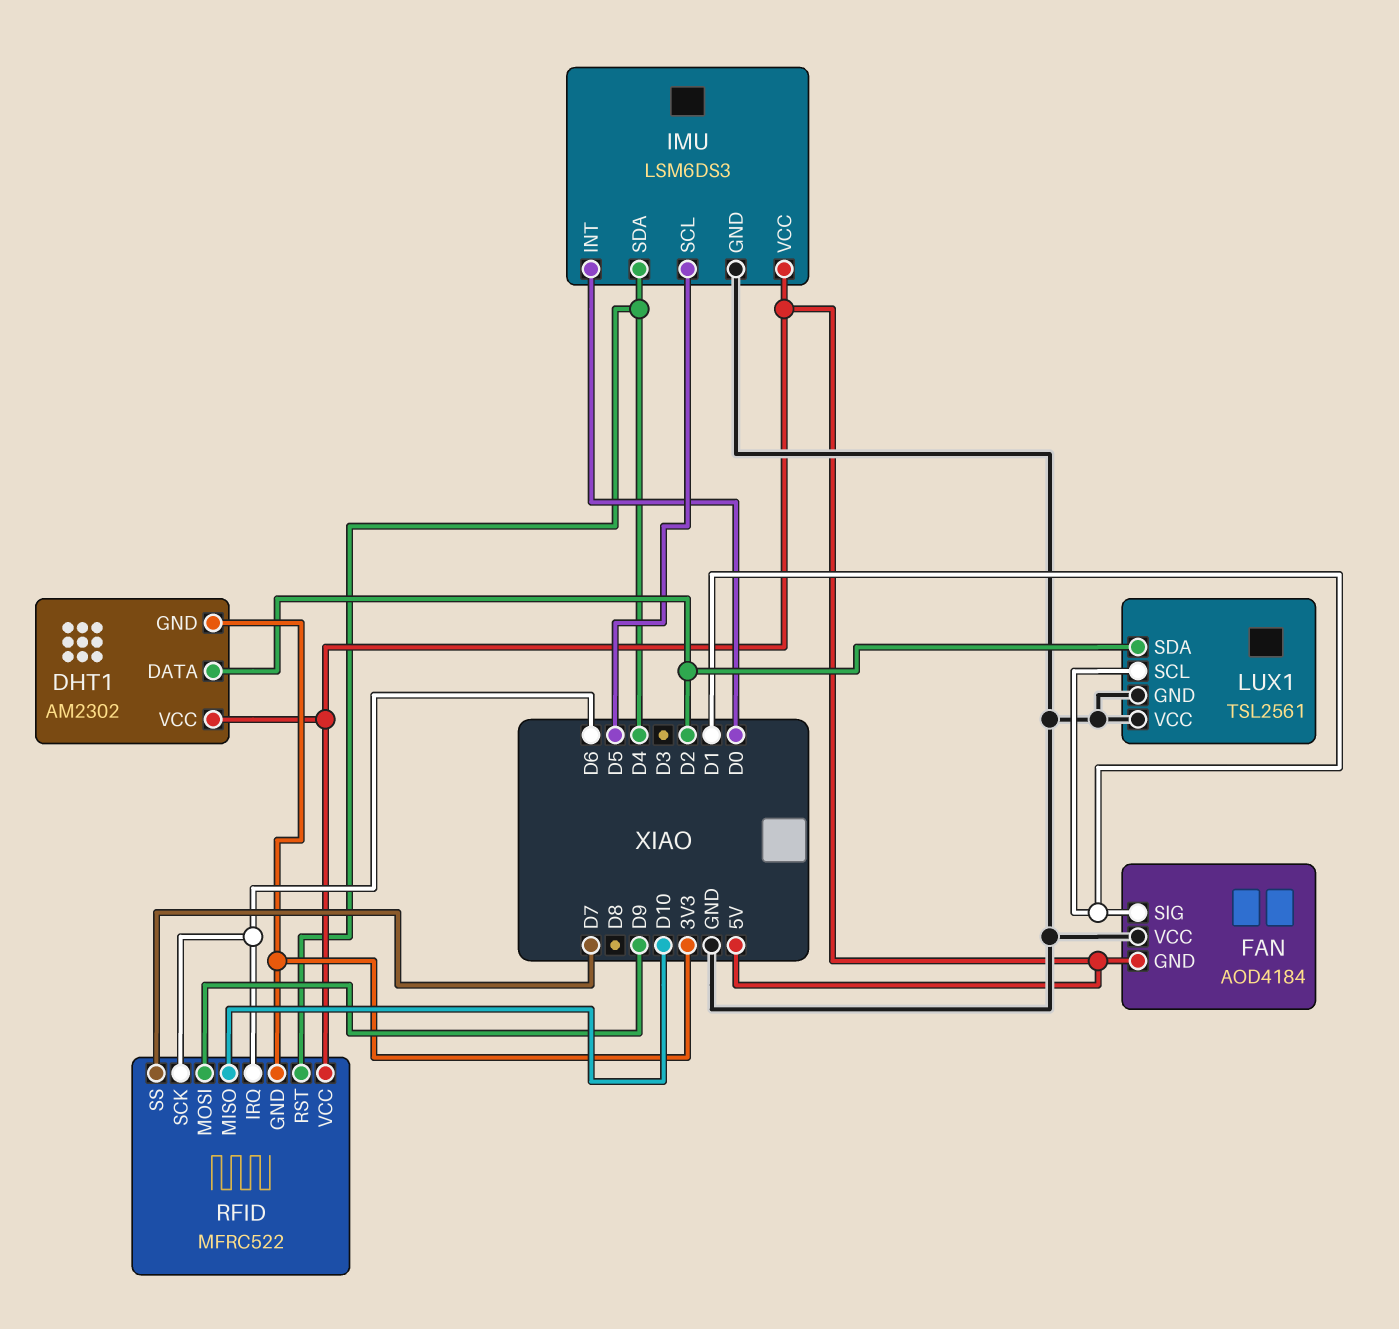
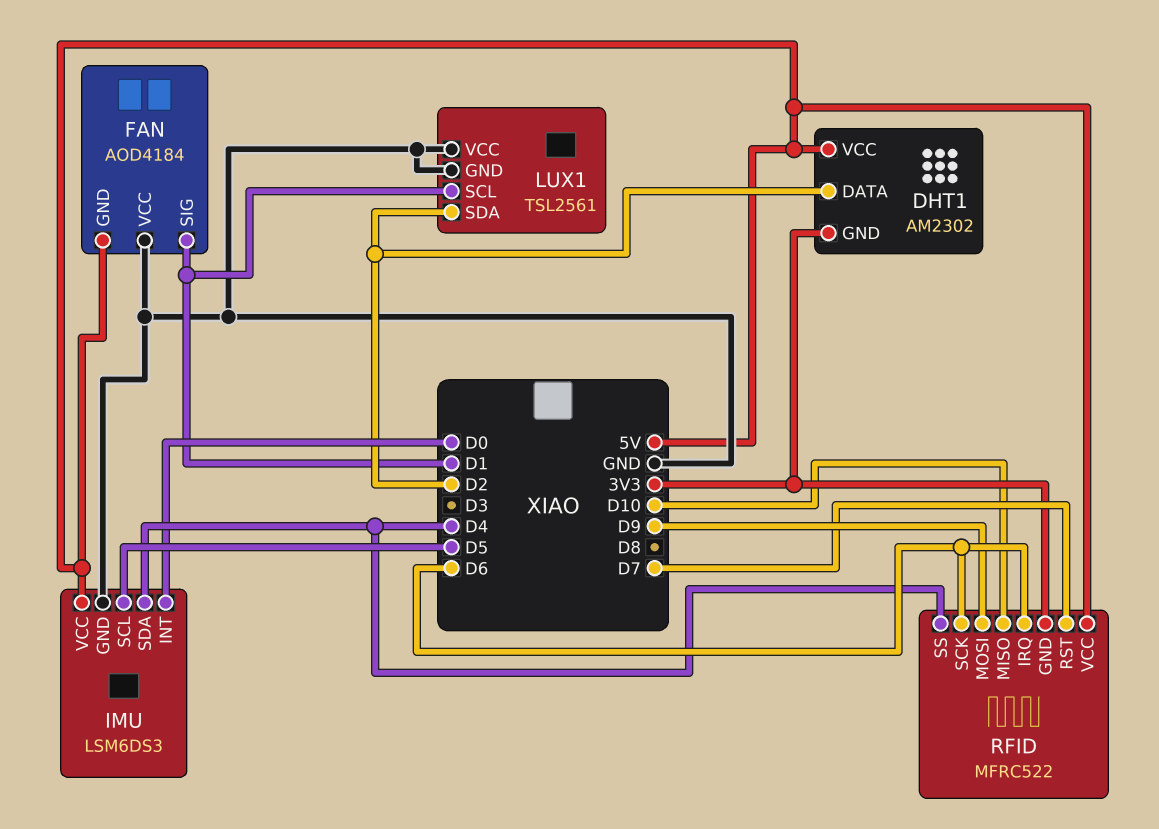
RFID pin RST: D4 -> D7
RFID pin SS: D7 -> D4

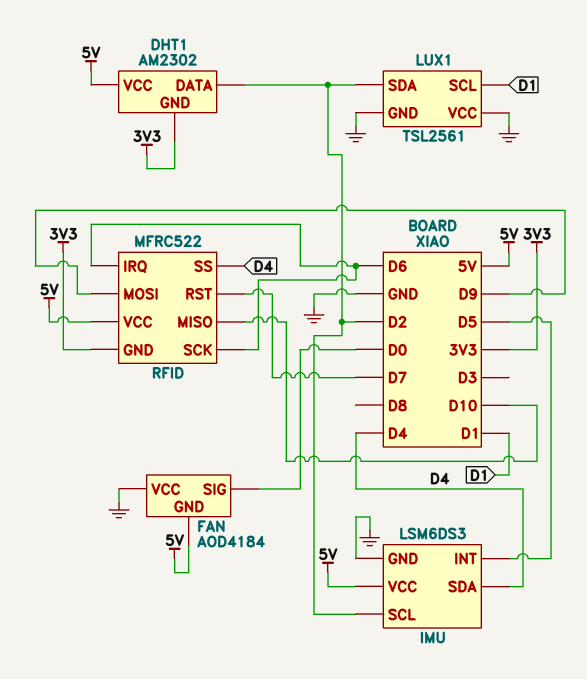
FAN pin SIG: D1 -> D0
IMU pin INT: D0 -> D5
IMU pin SCL: D5 -> D2

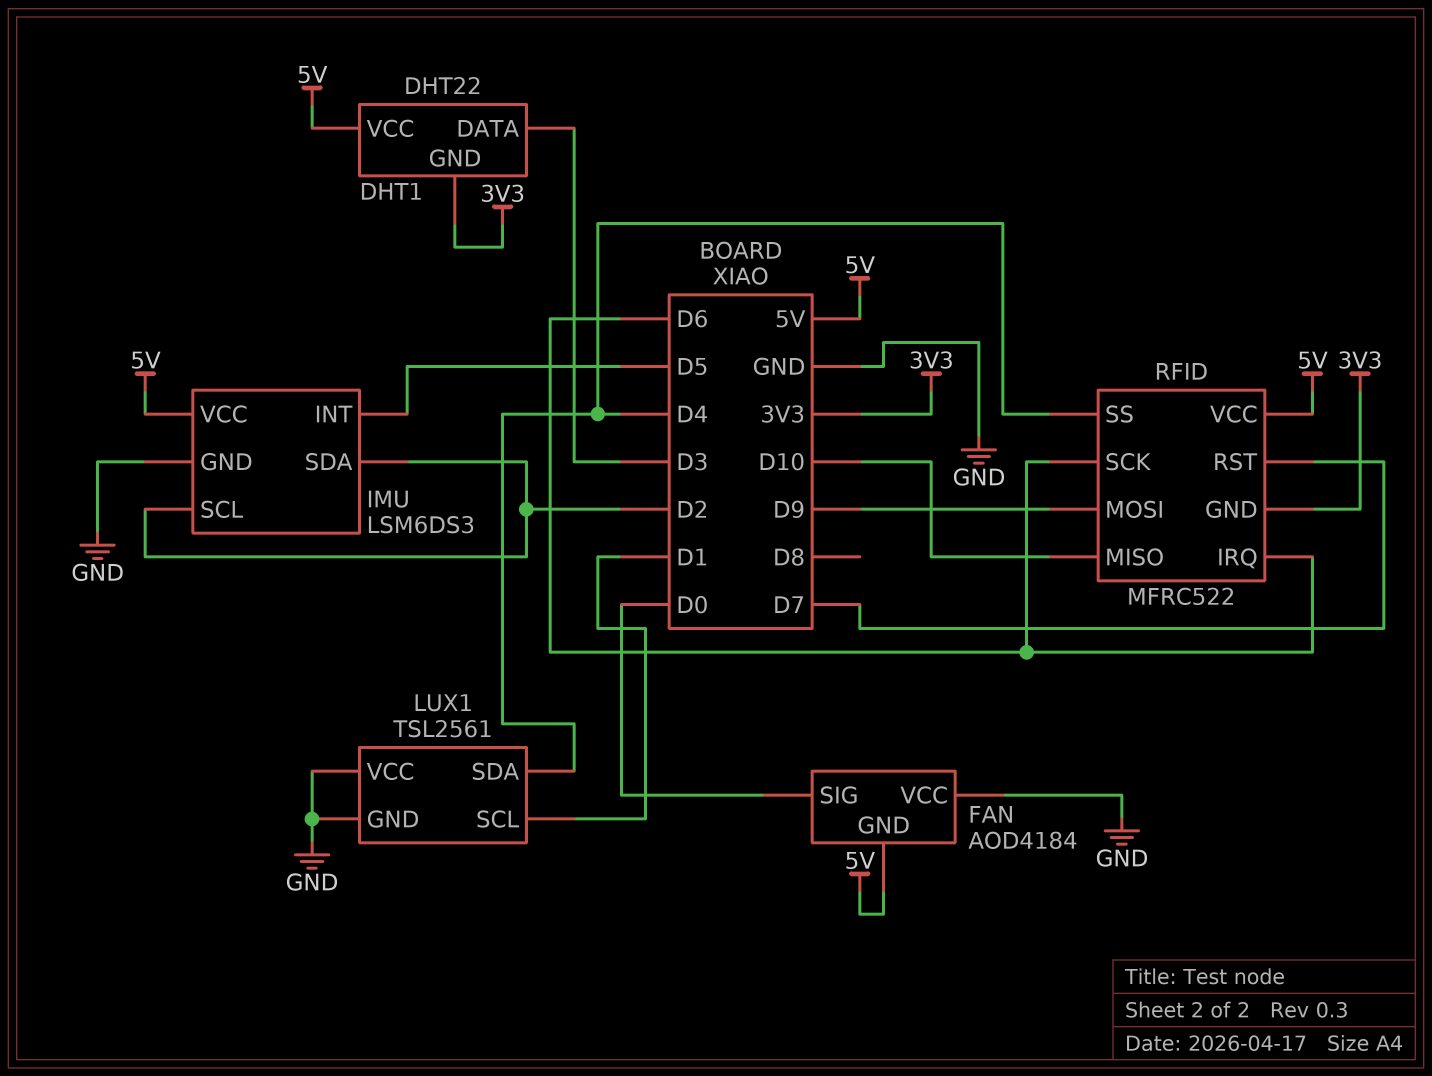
DHT1: AM2302 -> DHT22
DHT1 pin DATA: D2 -> D3
IMU pin SDA: D4 -> D2
LUX1 pin SDA: D2 -> D4

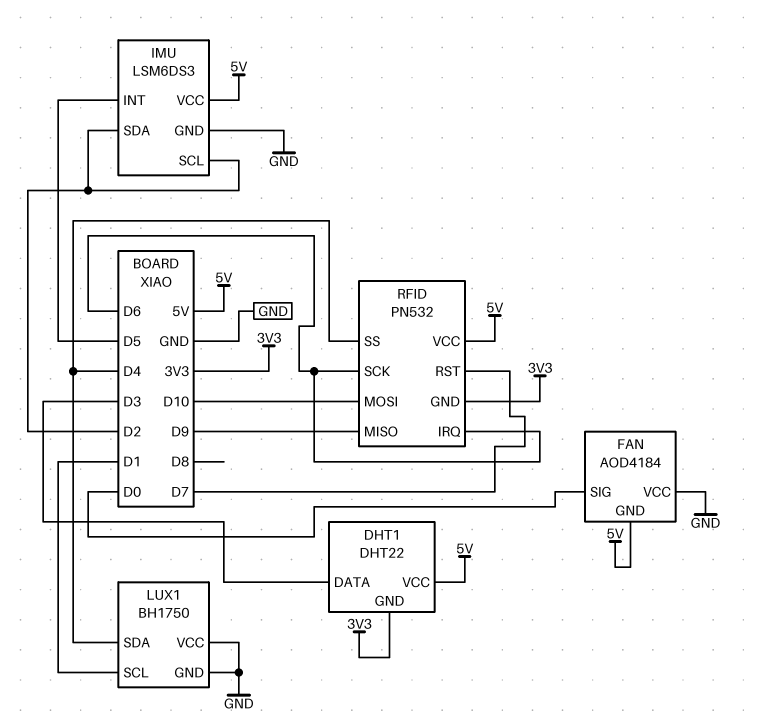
LUX1: TSL2561 -> BH1750
RFID: MFRC522 -> PN532
RFID pin MISO: D10 -> D9
RFID pin MOSI: D9 -> D10

